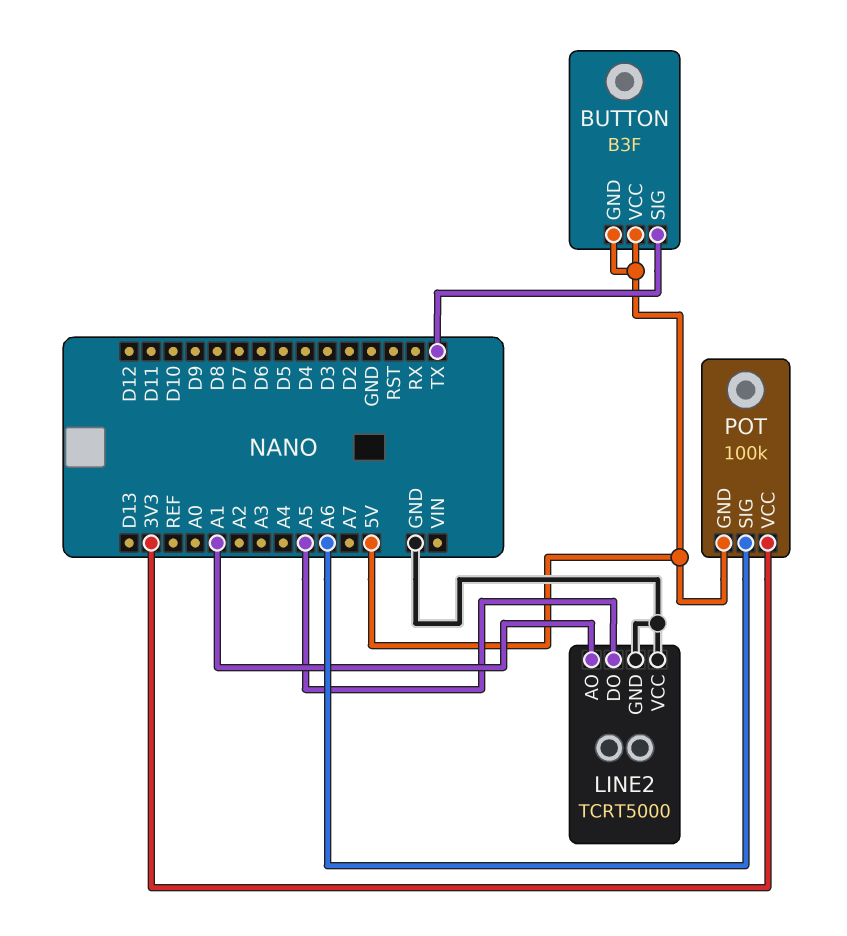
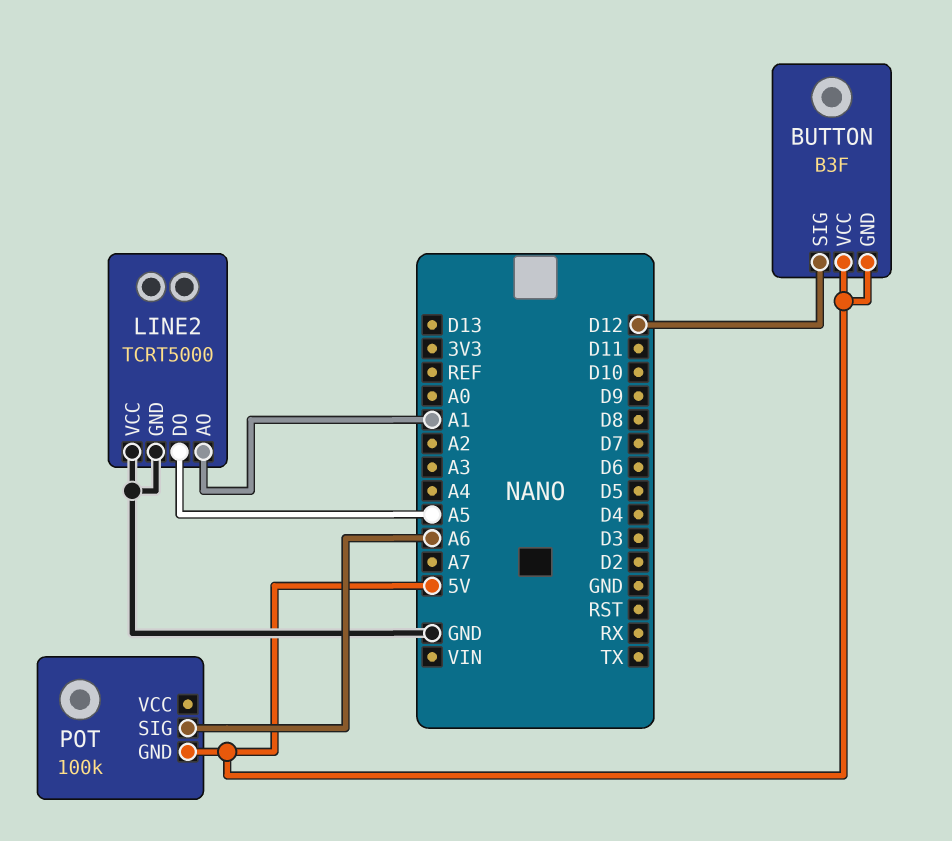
BUTTON pin SIG: TX -> D12
POT pin VCC: 3V3 -> none

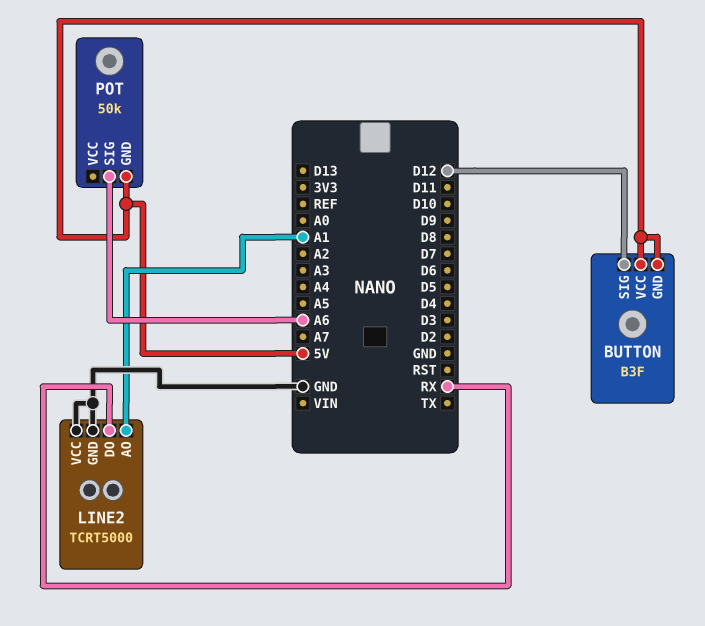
LINE2 pin DO: A5 -> RX
POT: 100k -> 50k

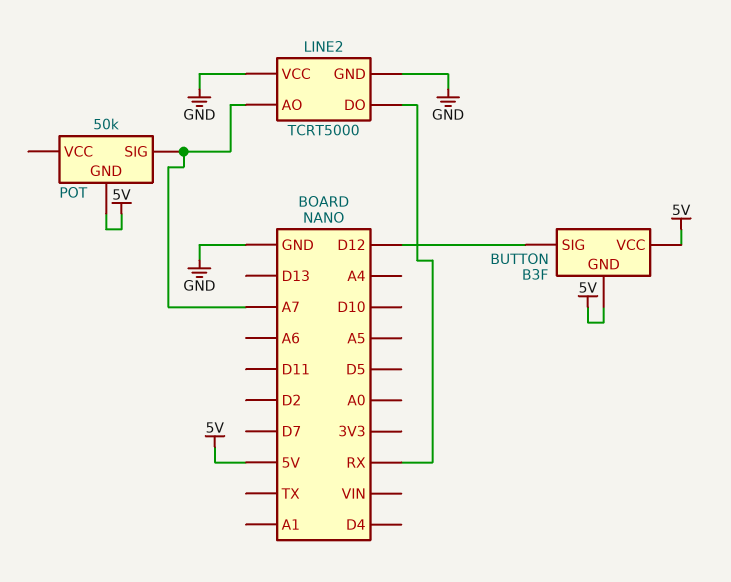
LINE2 pin AO: A1 -> A7
POT pin SIG: A6 -> A7

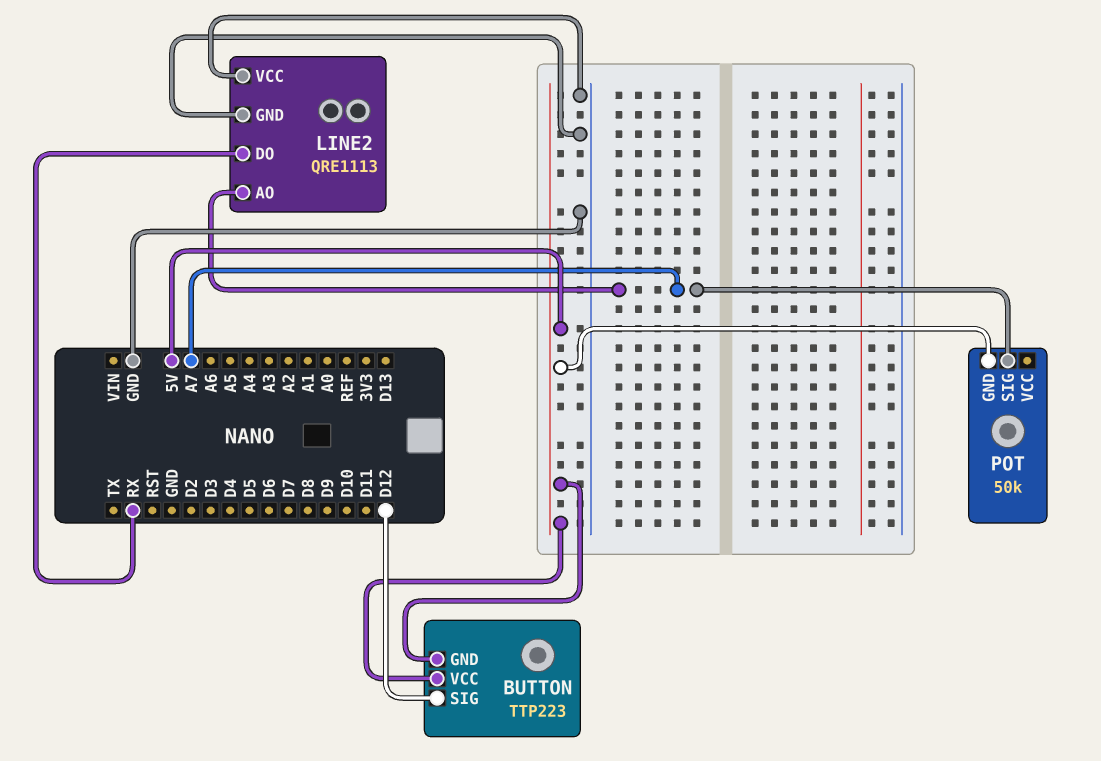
BUTTON: B3F -> TTP223
LINE2: TCRT5000 -> QRE1113

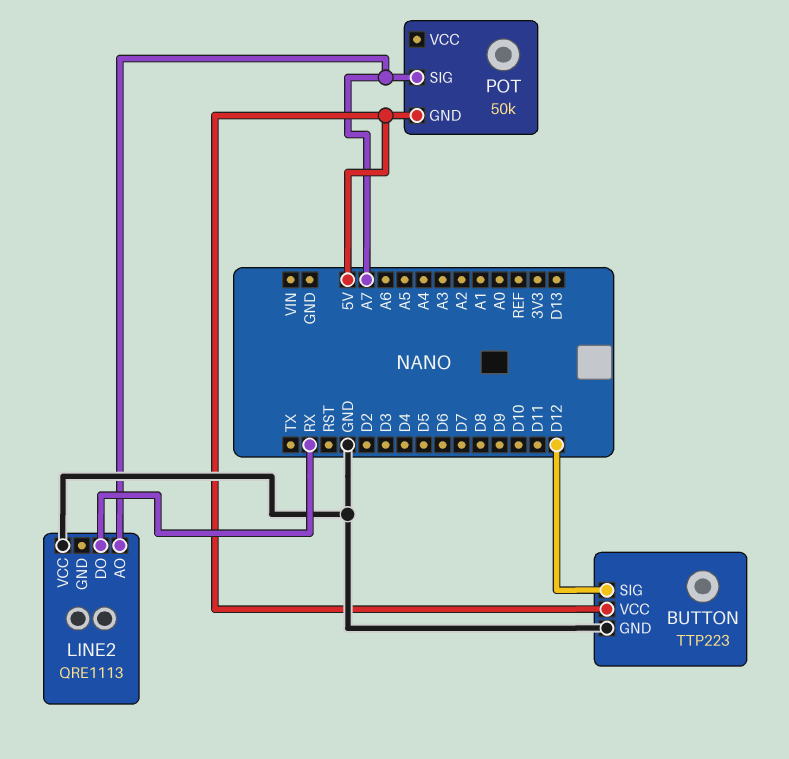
BUTTON pin GND: 5V -> GND
LINE2 pin GND: GND -> none

